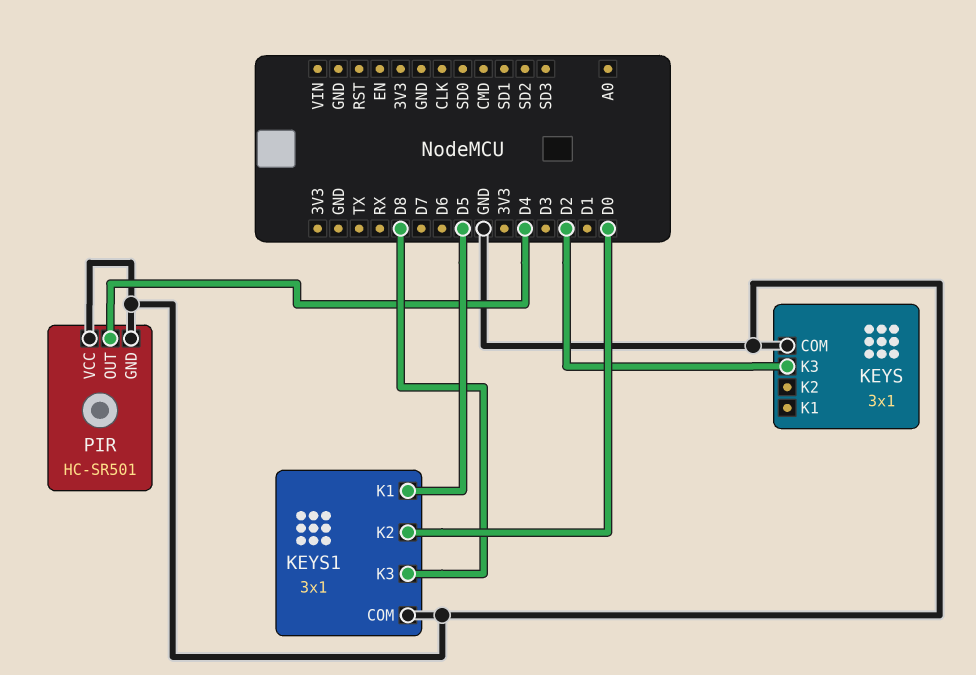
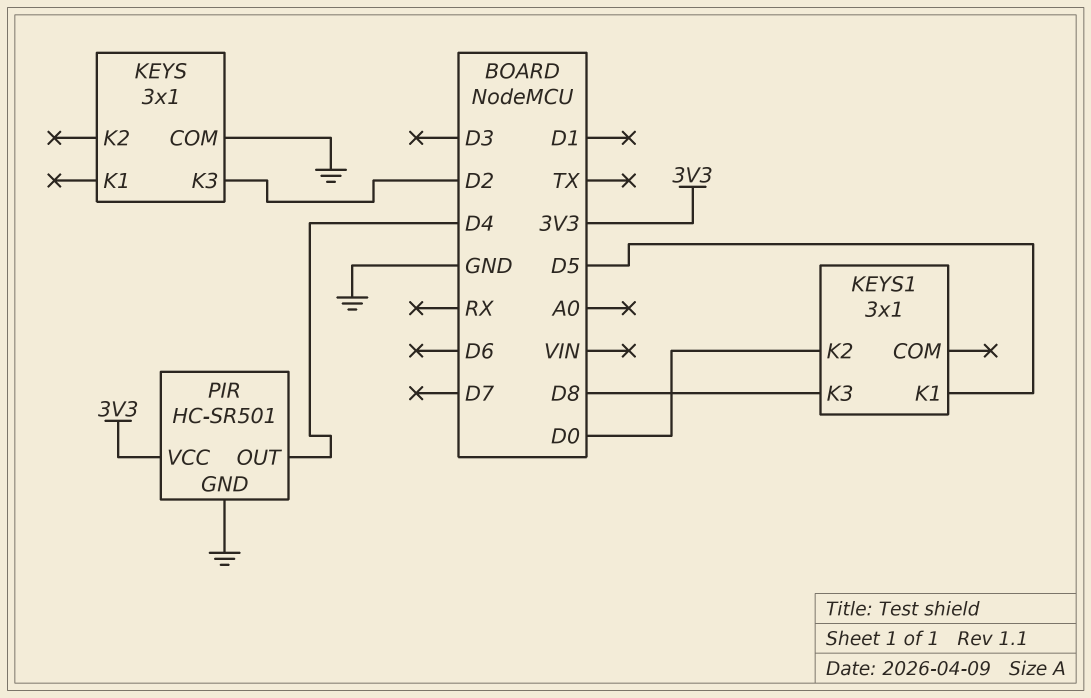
KEYS1 pin COM: GND -> none
PIR pin VCC: GND -> 3V3

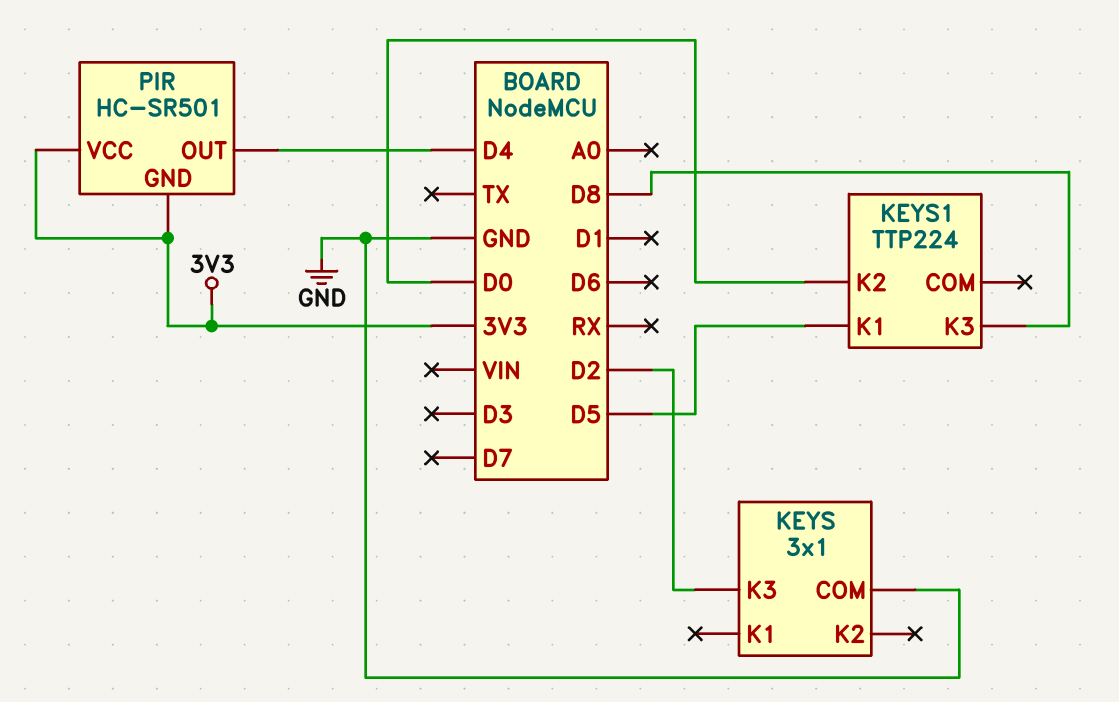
KEYS1: 3x1 -> TTP224
PIR pin GND: GND -> 3V3

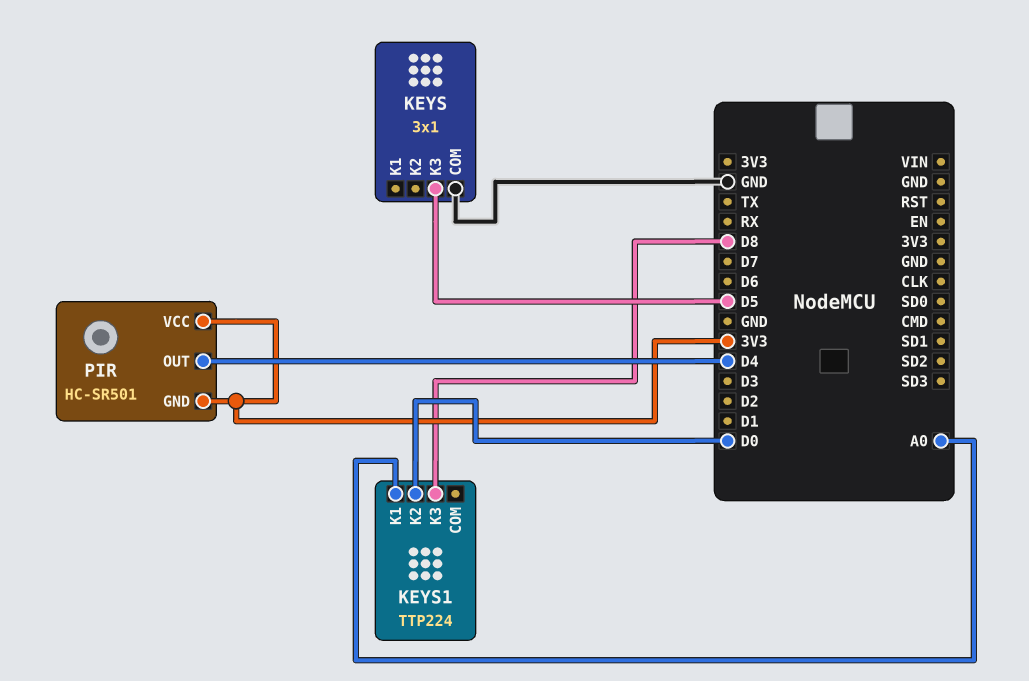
KEYS pin K3: D2 -> D5
KEYS1 pin K1: D5 -> A0

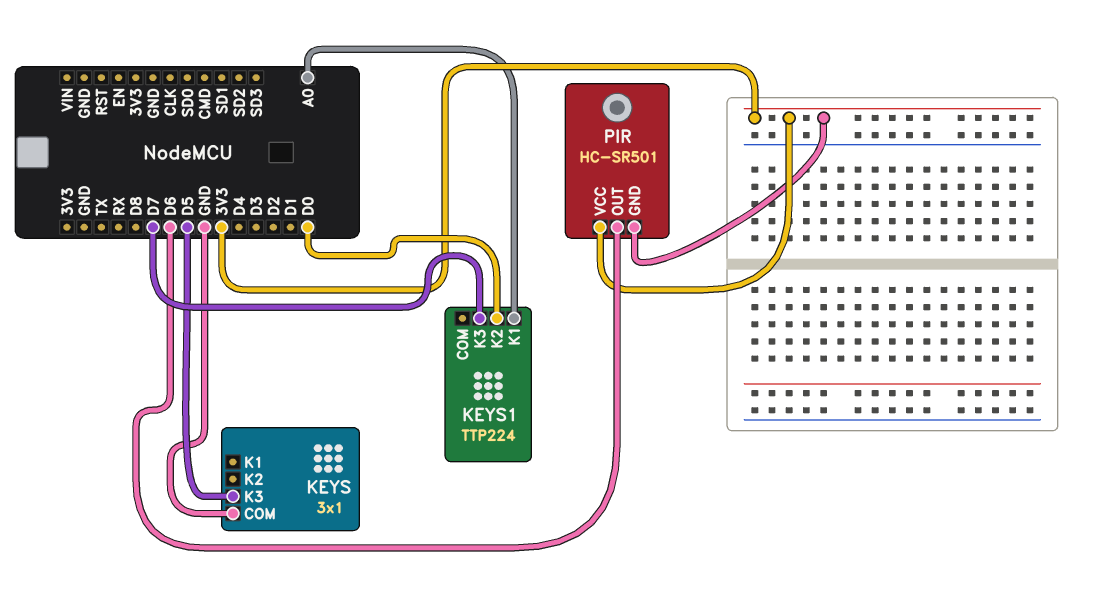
KEYS1 pin K3: D8 -> D7
PIR pin OUT: D4 -> D6

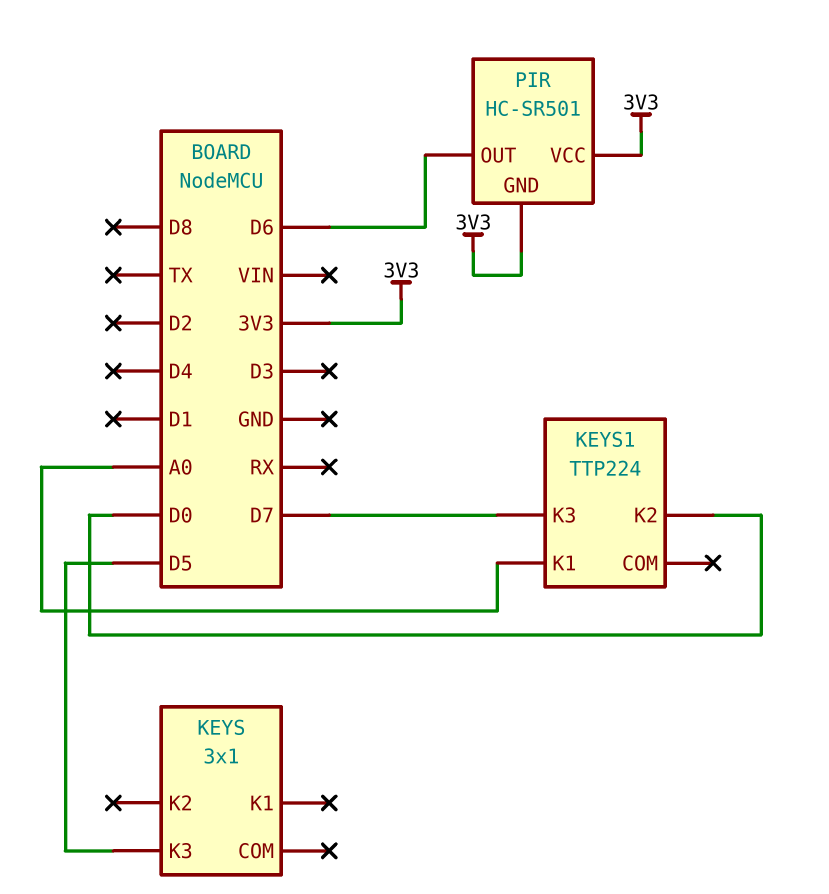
KEYS pin COM: GND -> none

